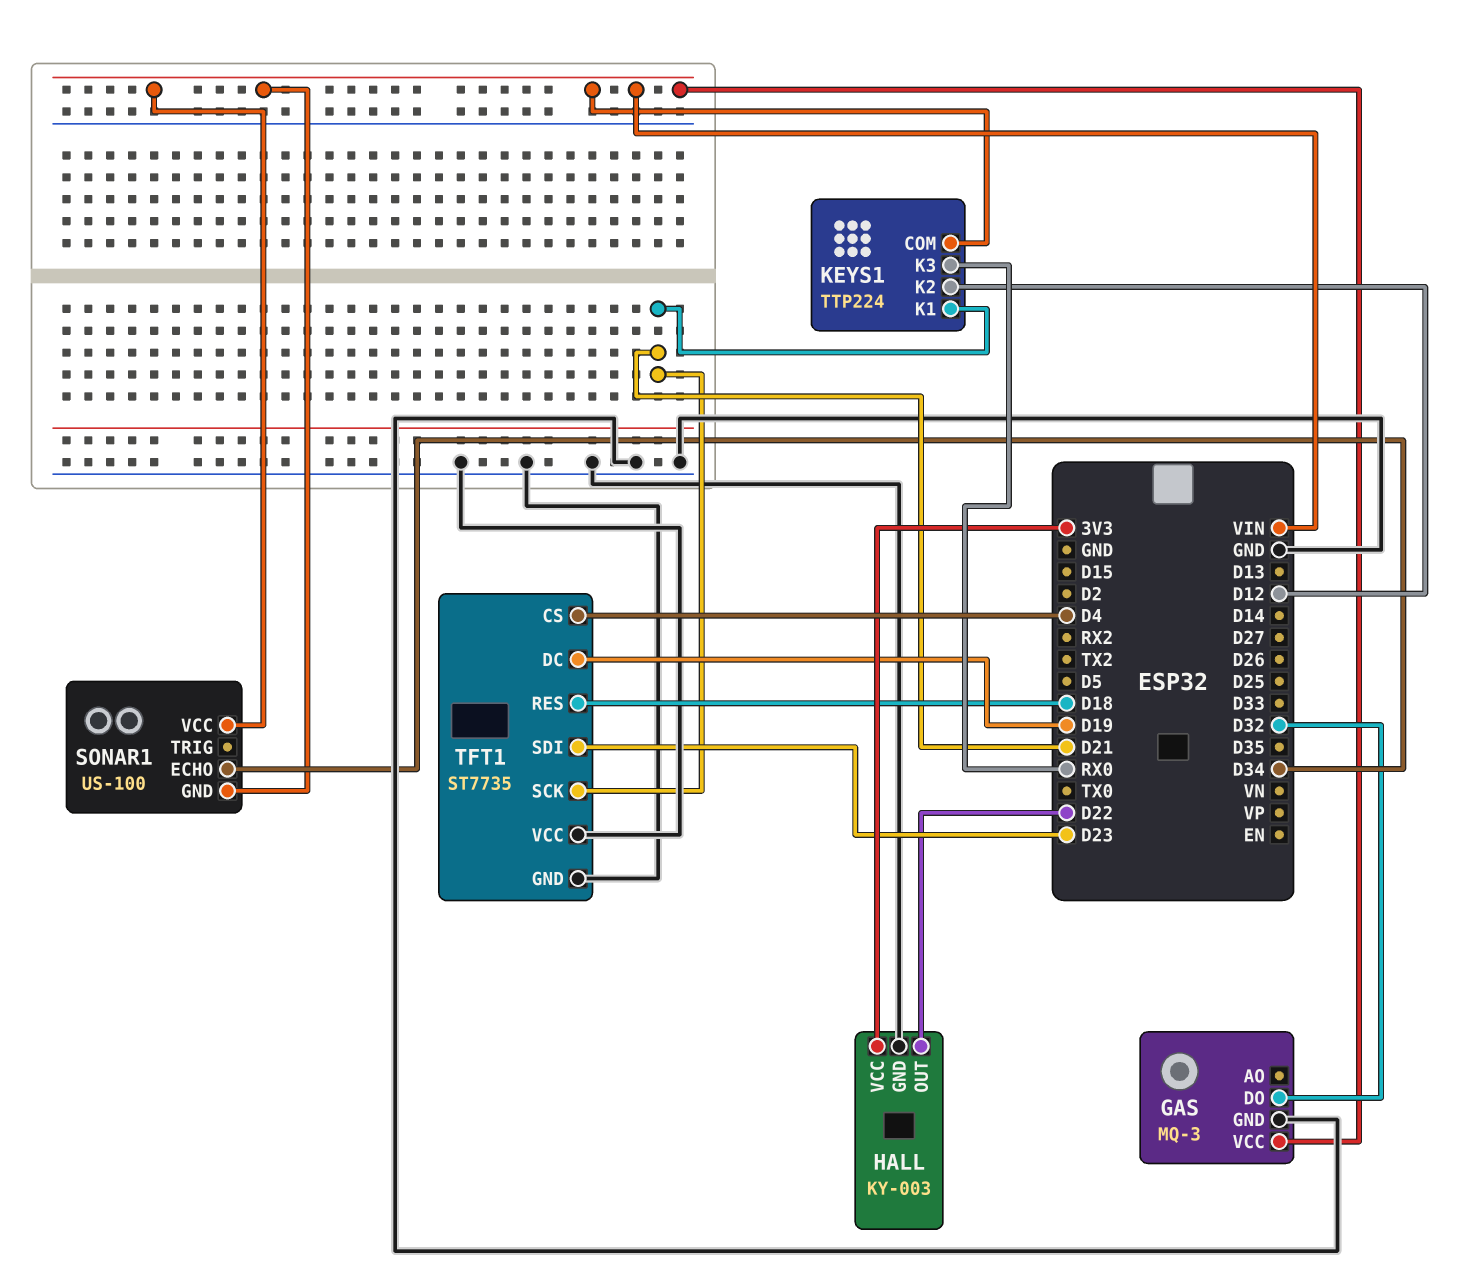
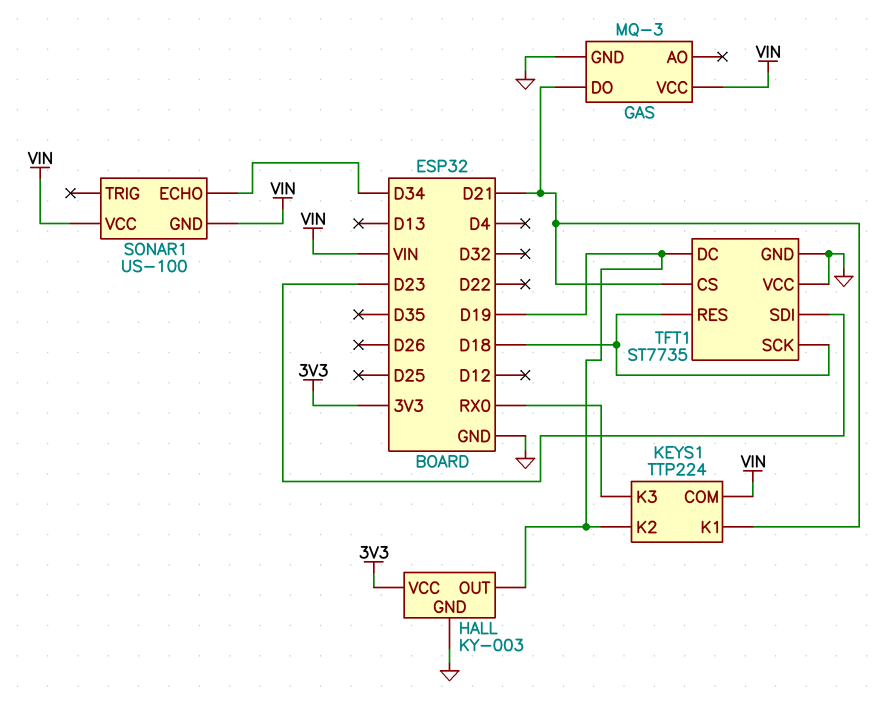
GAS pin DO: D32 -> D21
HALL pin OUT: D22 -> D19
KEYS1 pin K2: D12 -> D19
TFT1 pin CS: D4 -> D21
TFT1 pin SCK: D21 -> D18

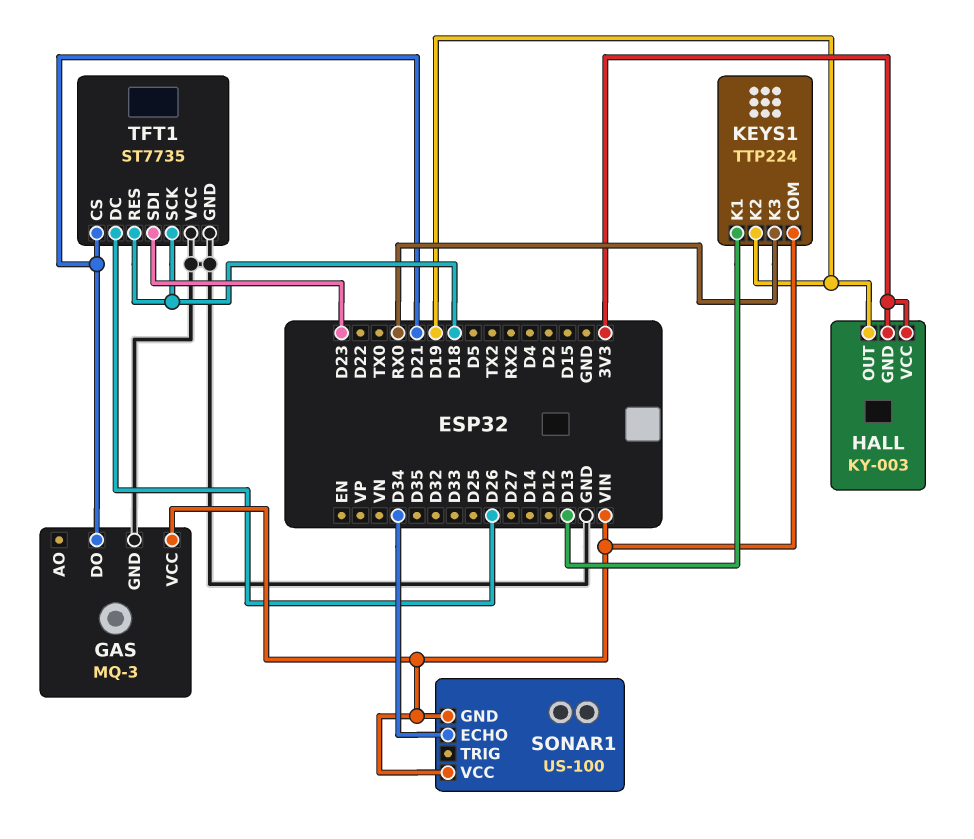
HALL pin GND: GND -> 3V3
KEYS1 pin K1: D21 -> D13
TFT1 pin DC: D19 -> D26

